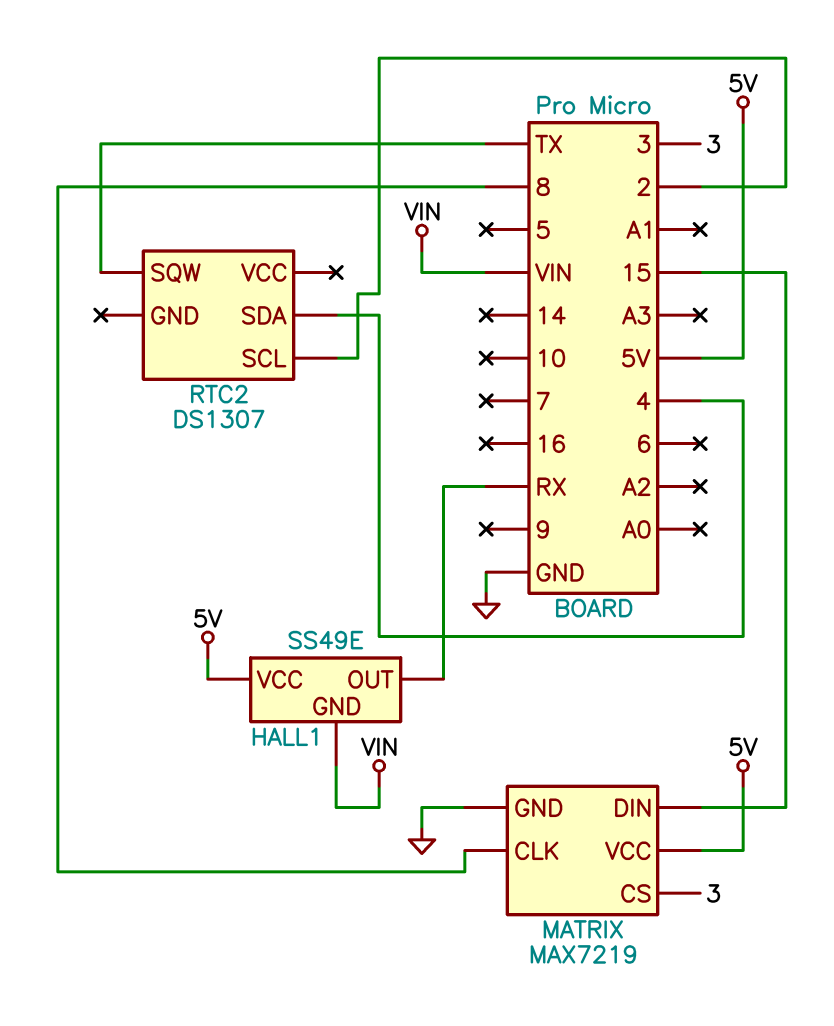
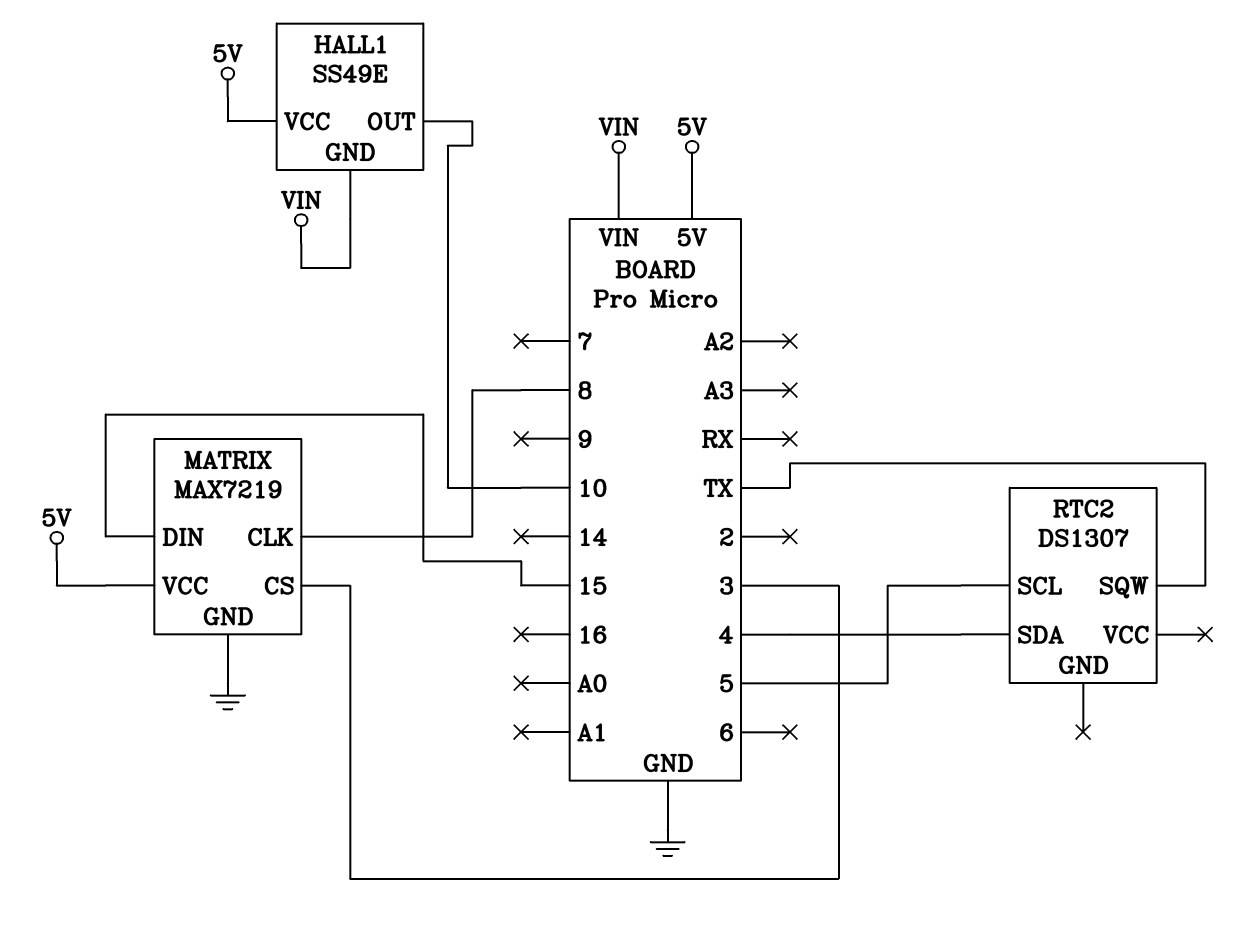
HALL1 pin OUT: RX -> 10
RTC2 pin SCL: 2 -> 5

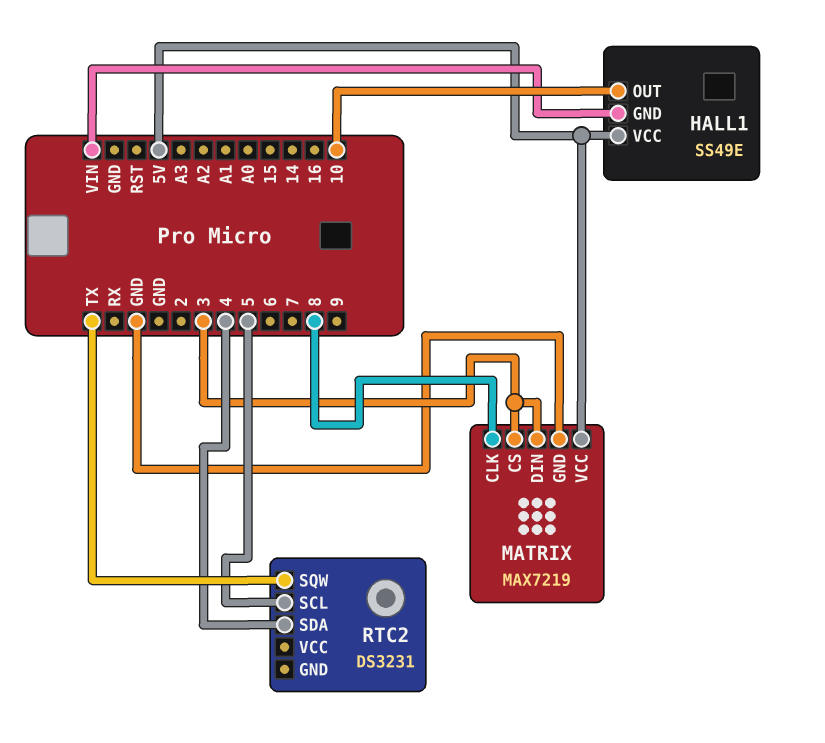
MATRIX pin DIN: 15 -> 3
RTC2: DS1307 -> DS3231

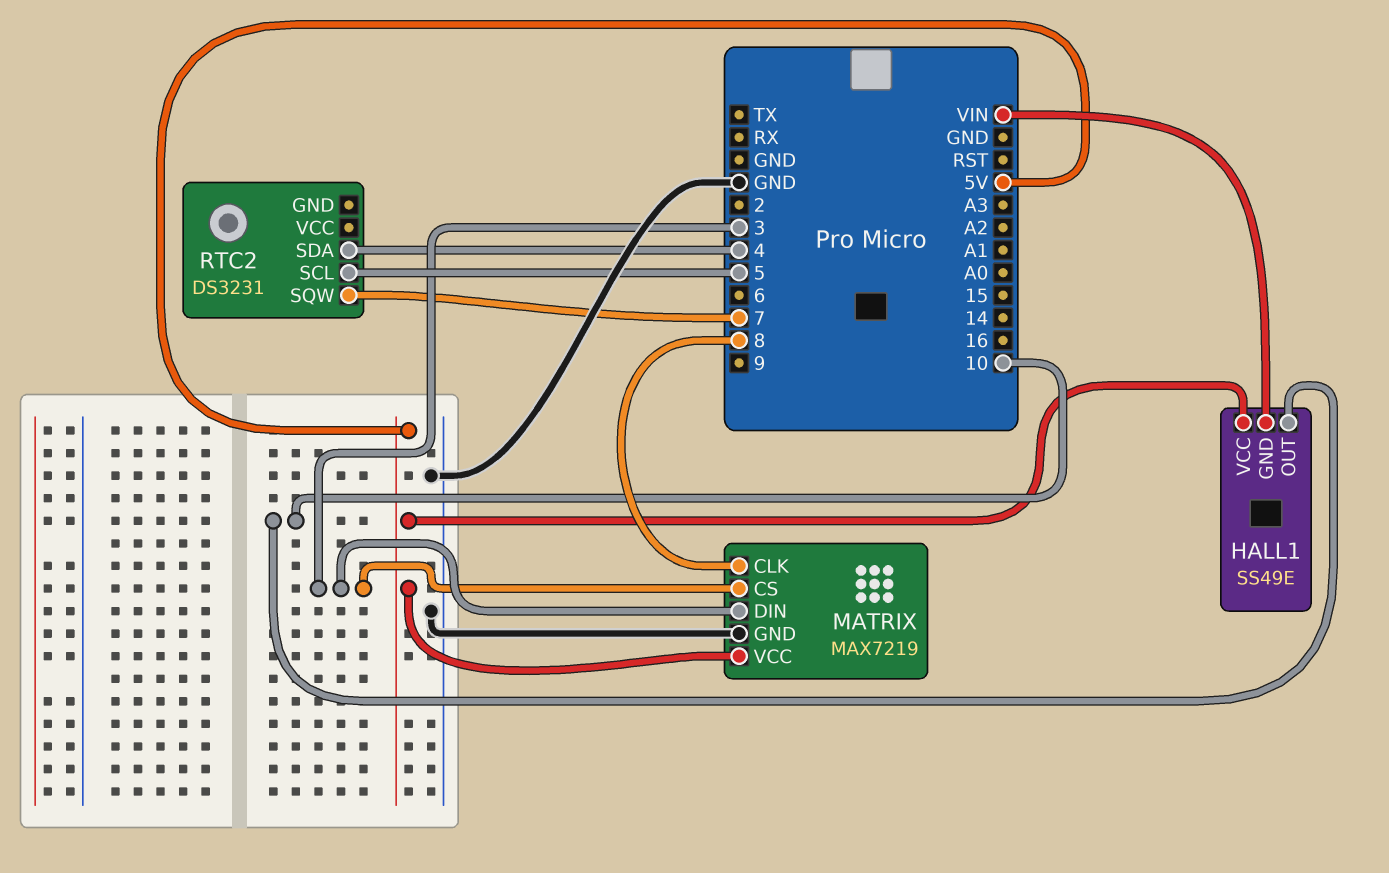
RTC2 pin SQW: TX -> 7

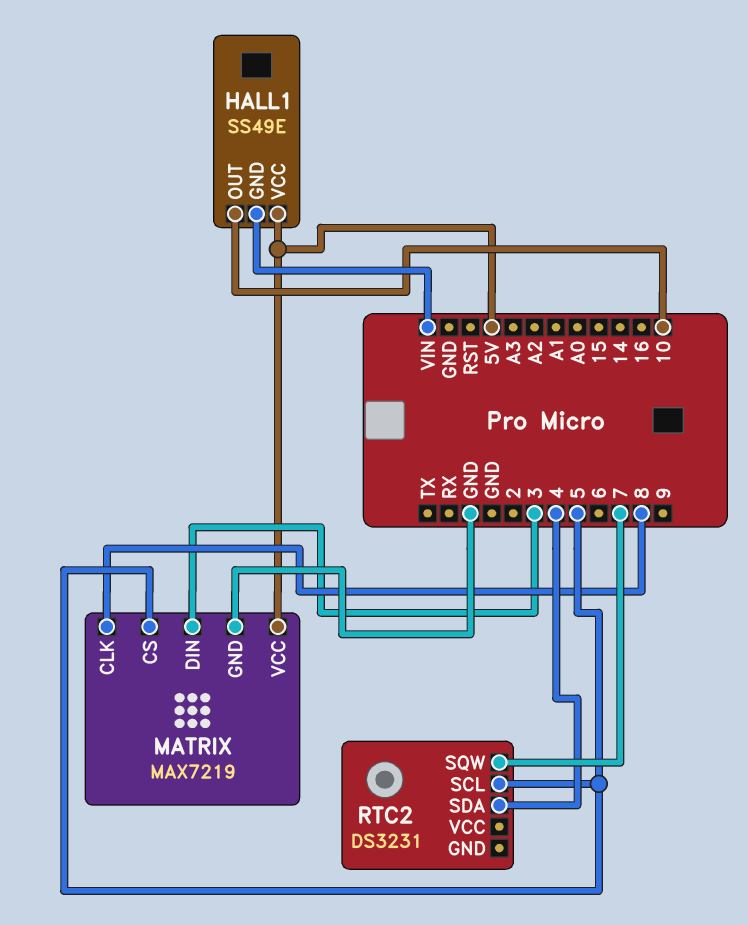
MATRIX pin CS: 3 -> 5

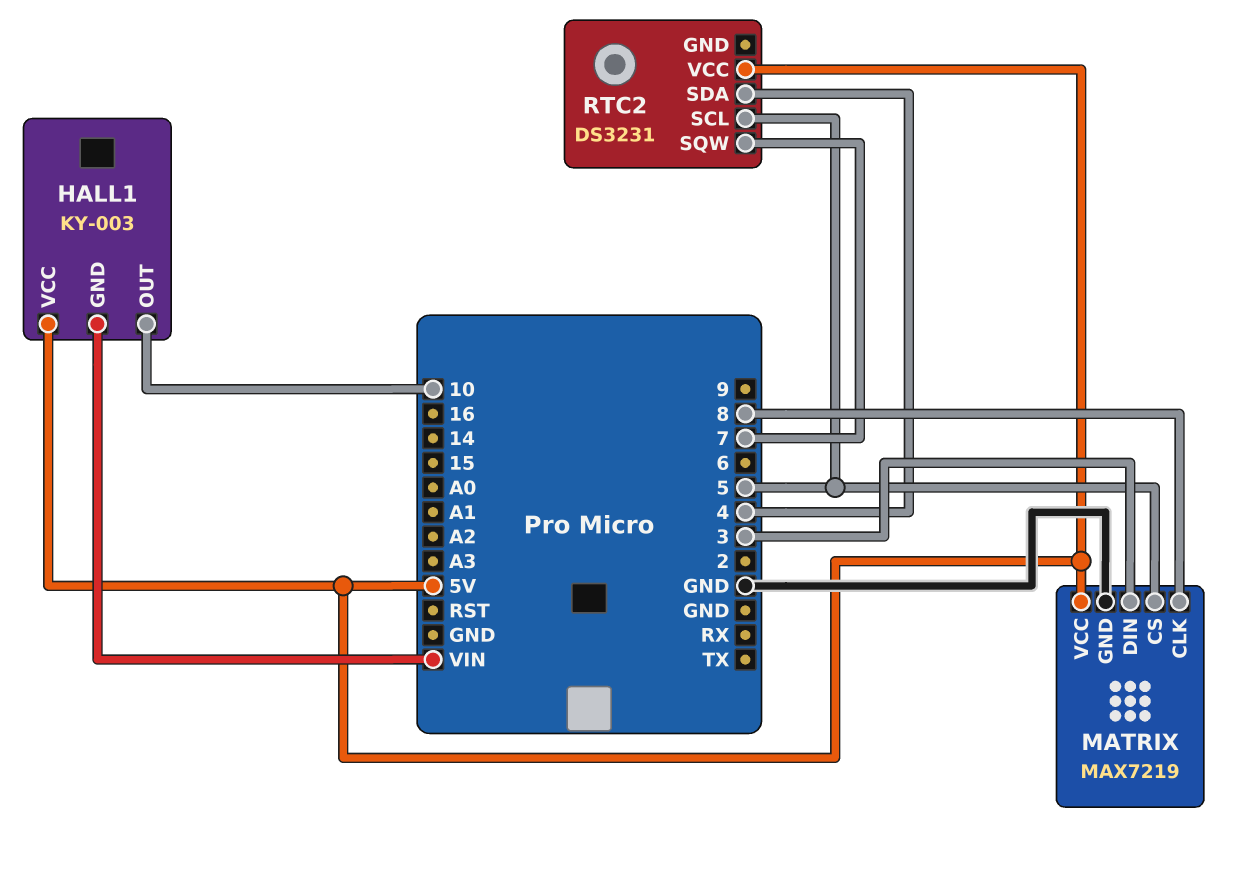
HALL1: SS49E -> KY-003
RTC2 pin VCC: none -> 5V

